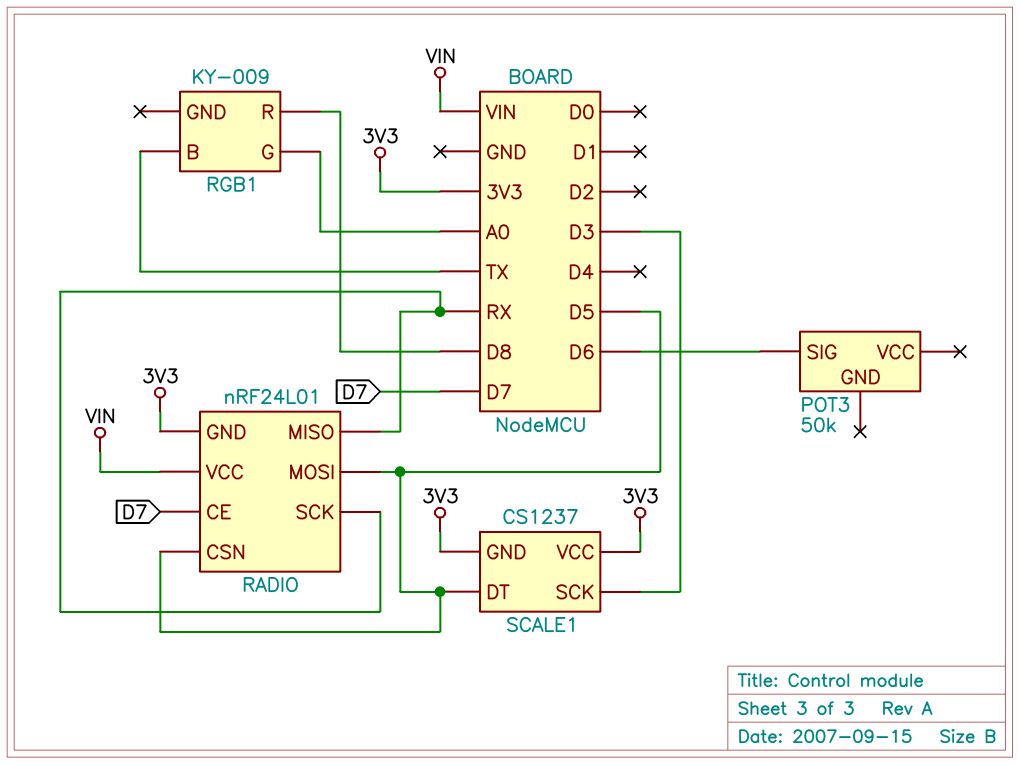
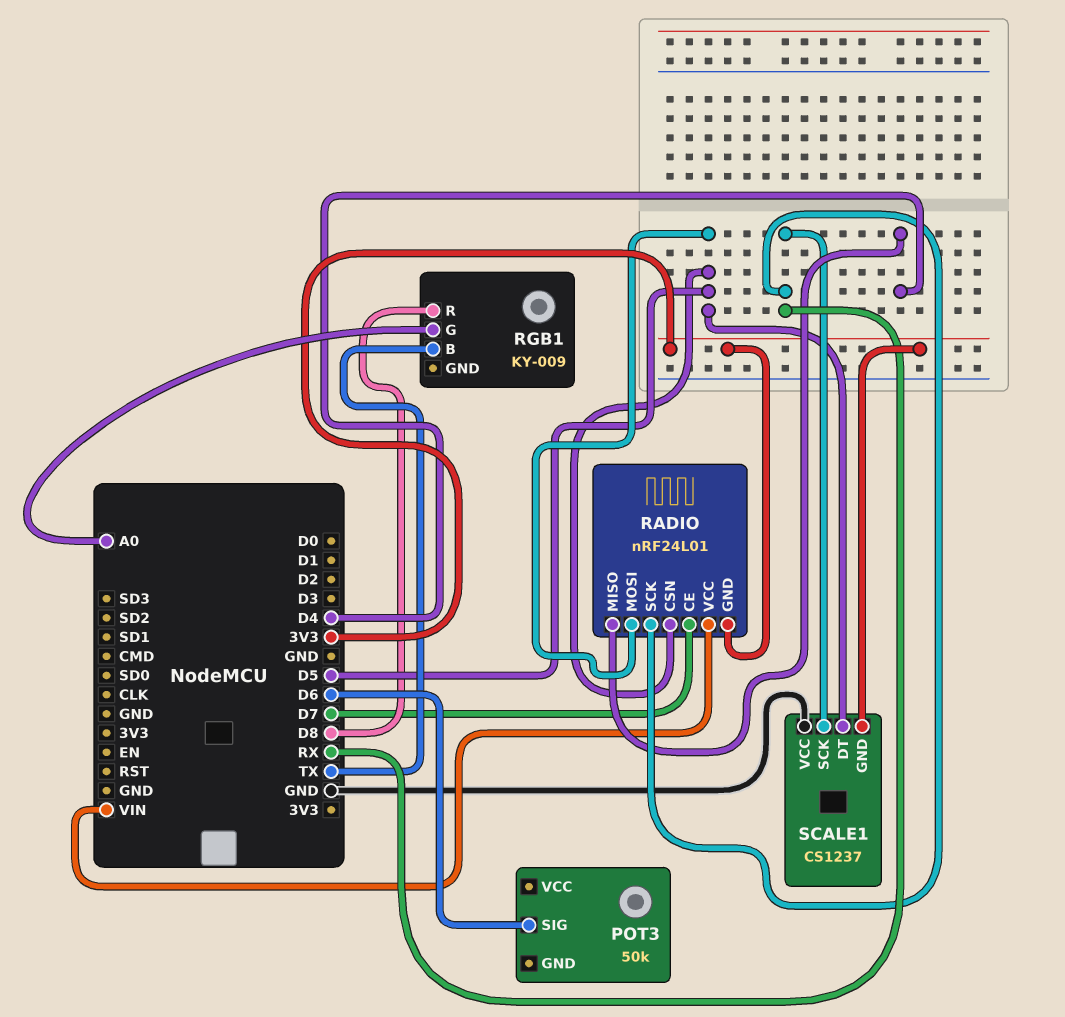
RADIO pin MISO: RX -> D4
SCALE1 pin SCK: D3 -> RX
SCALE1 pin VCC: 3V3 -> GND

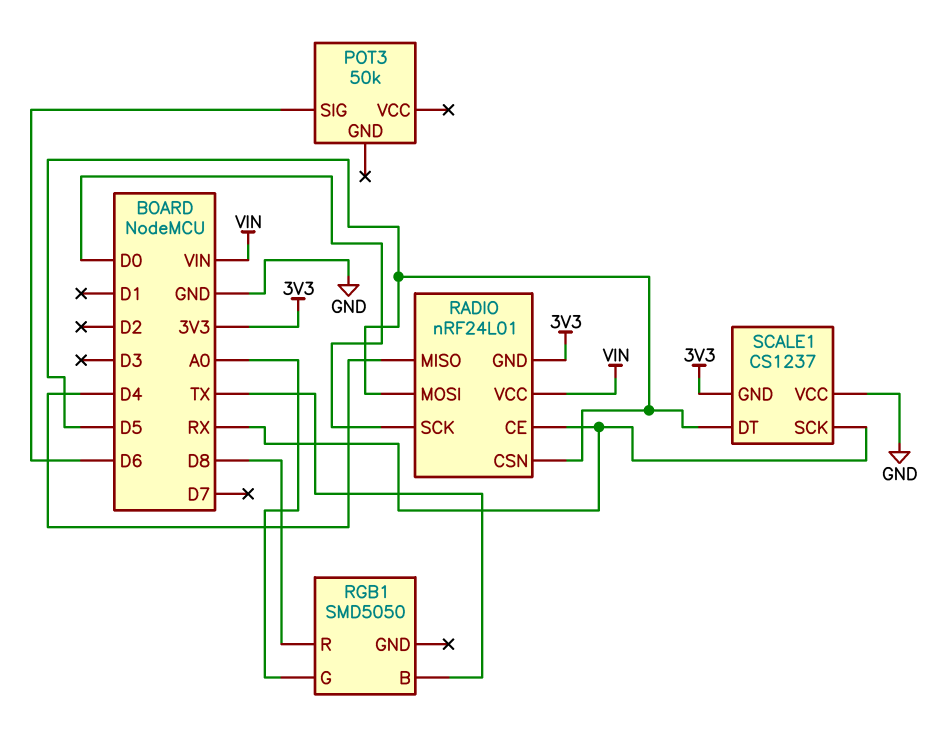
RADIO pin CE: D7 -> RX
RADIO pin SCK: RX -> D0
RGB1: KY-009 -> SMD5050

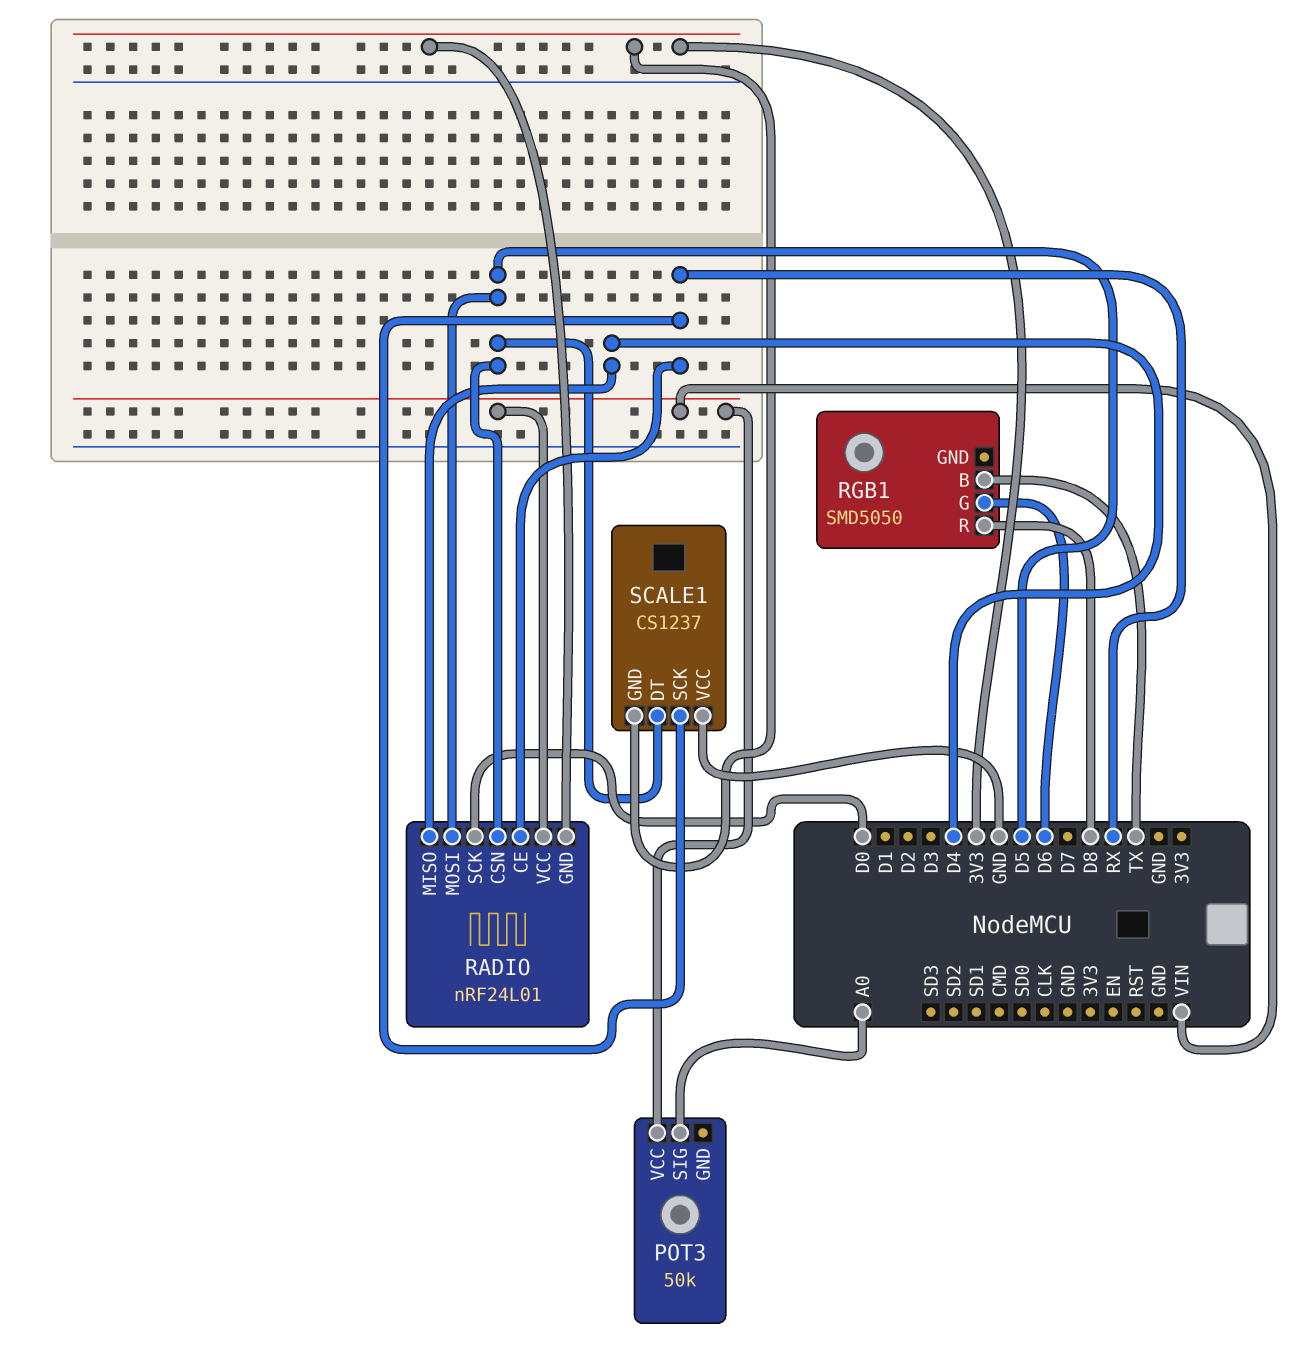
POT3 pin SIG: D6 -> A0
POT3 pin VCC: none -> VIN
RGB1 pin G: A0 -> D6

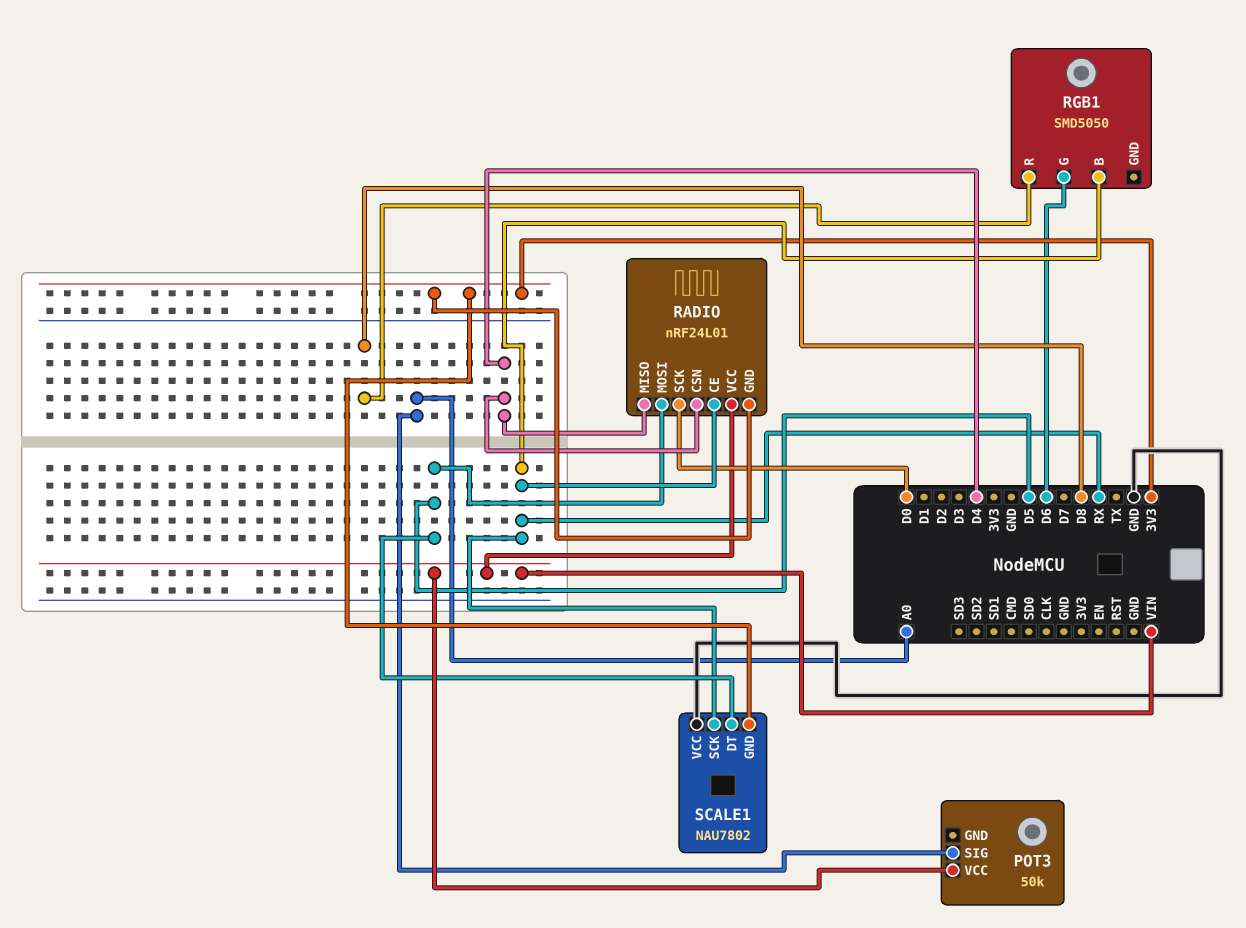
RADIO pin CSN: D5 -> D4
RGB1 pin B: TX -> RX
SCALE1: CS1237 -> NAU7802

